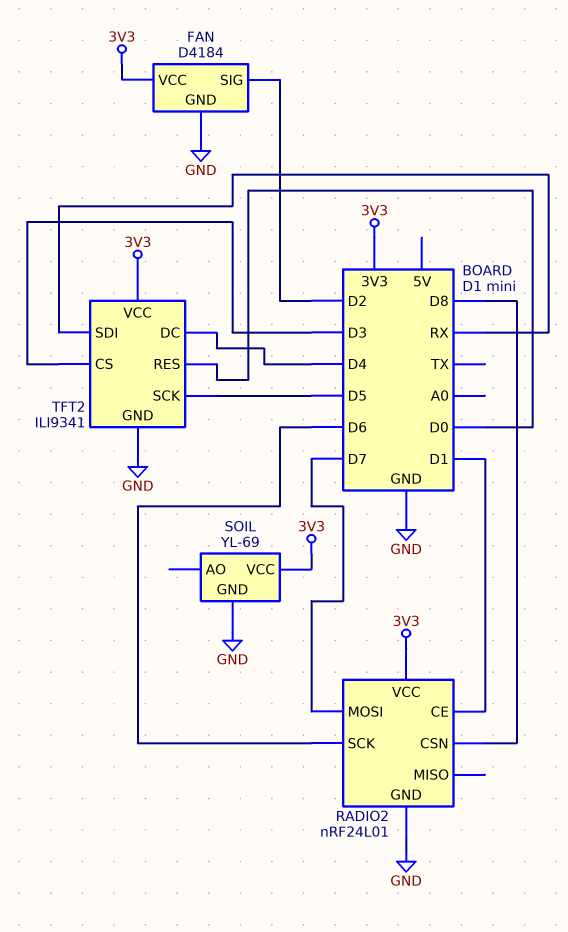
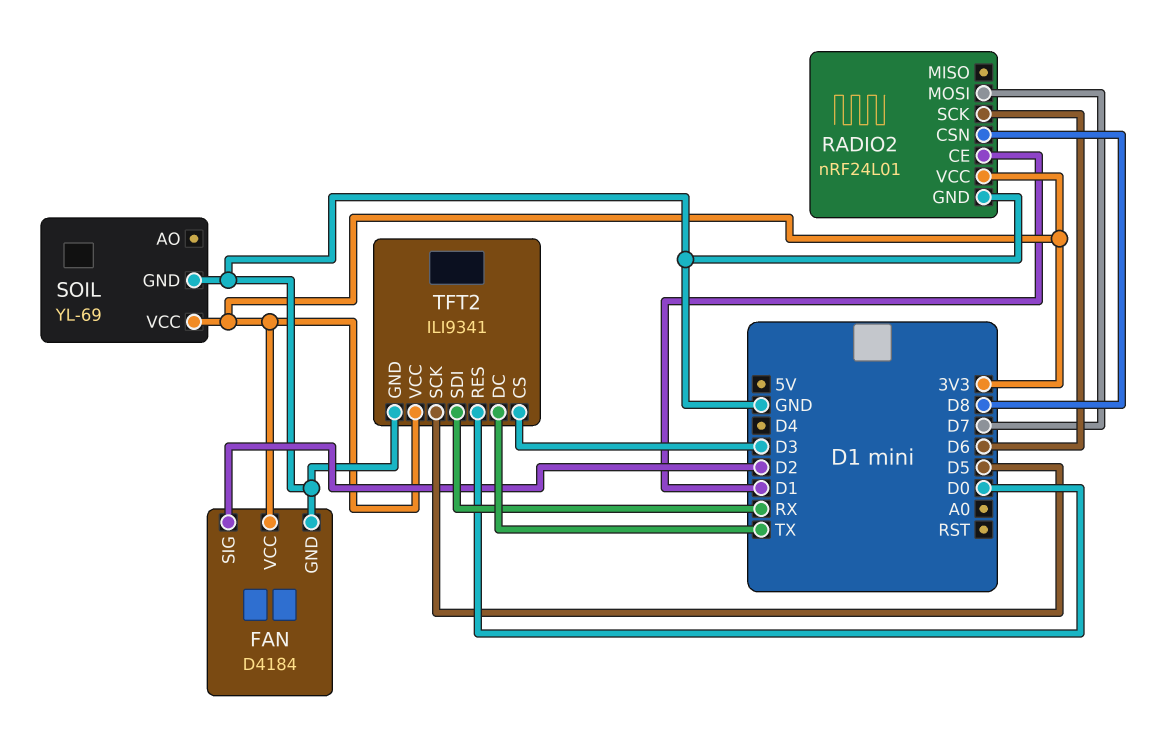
TFT2 pin DC: D4 -> TX

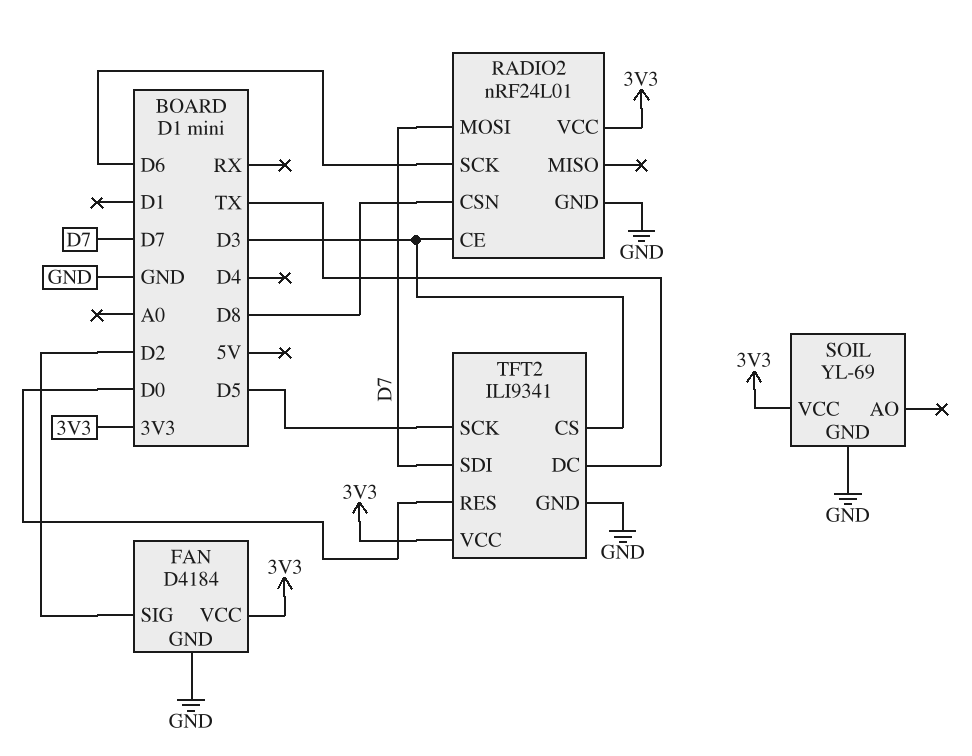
RADIO2 pin CE: D1 -> D3
TFT2 pin SDI: RX -> D7

